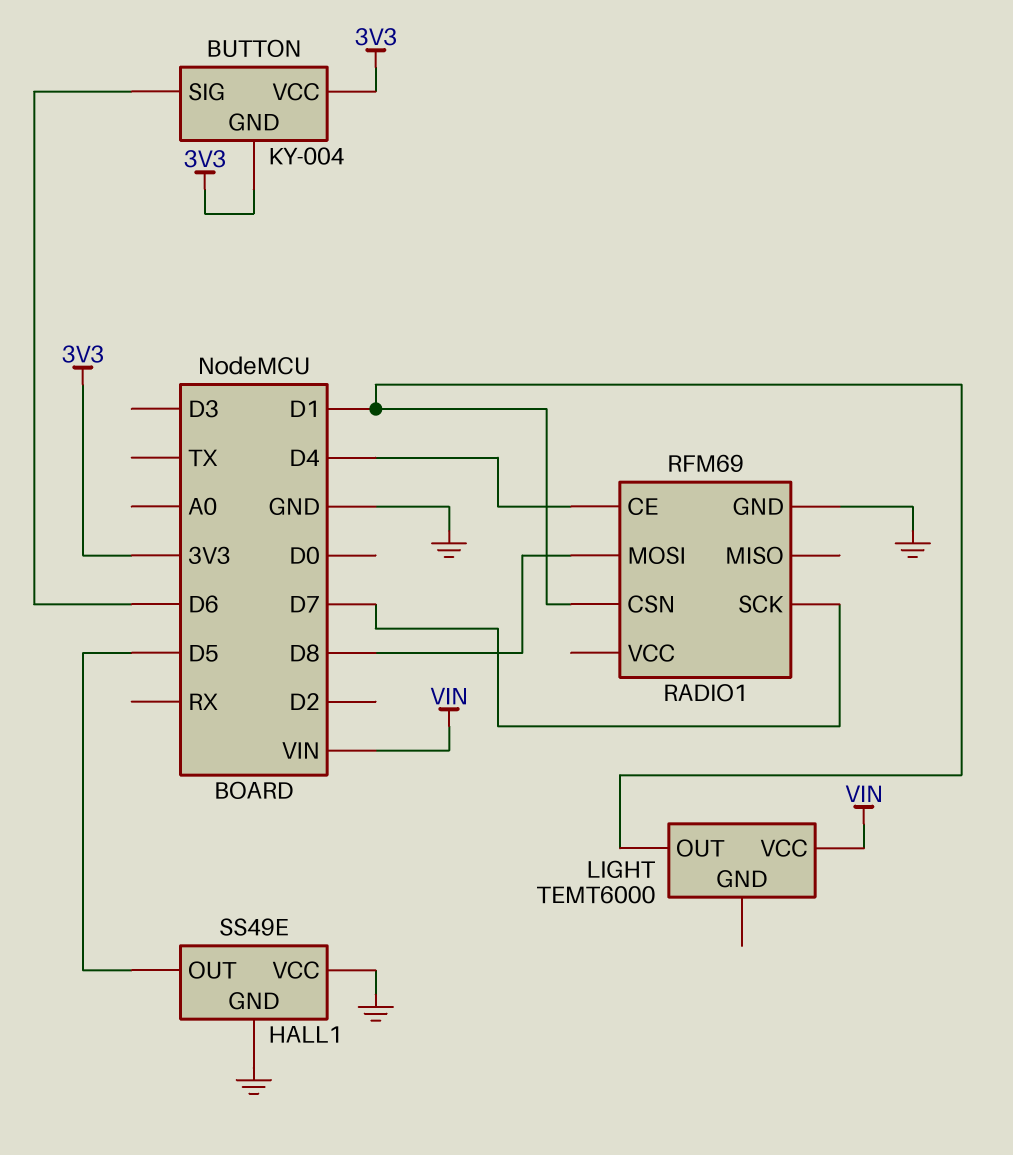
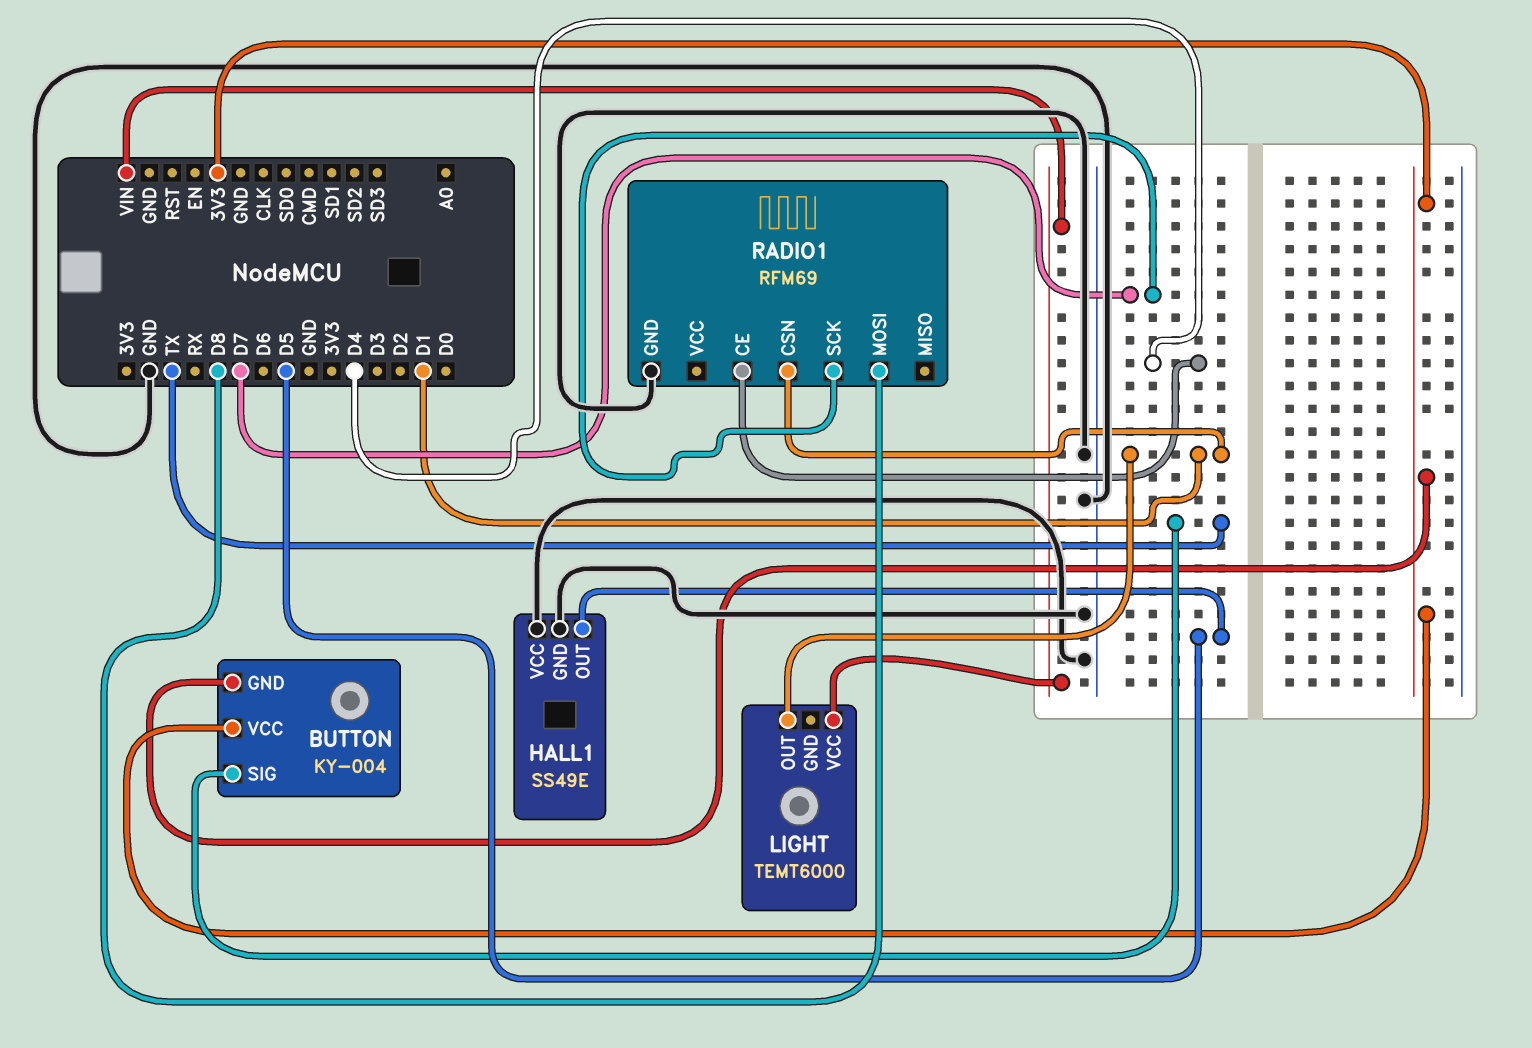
BUTTON pin SIG: D6 -> TX

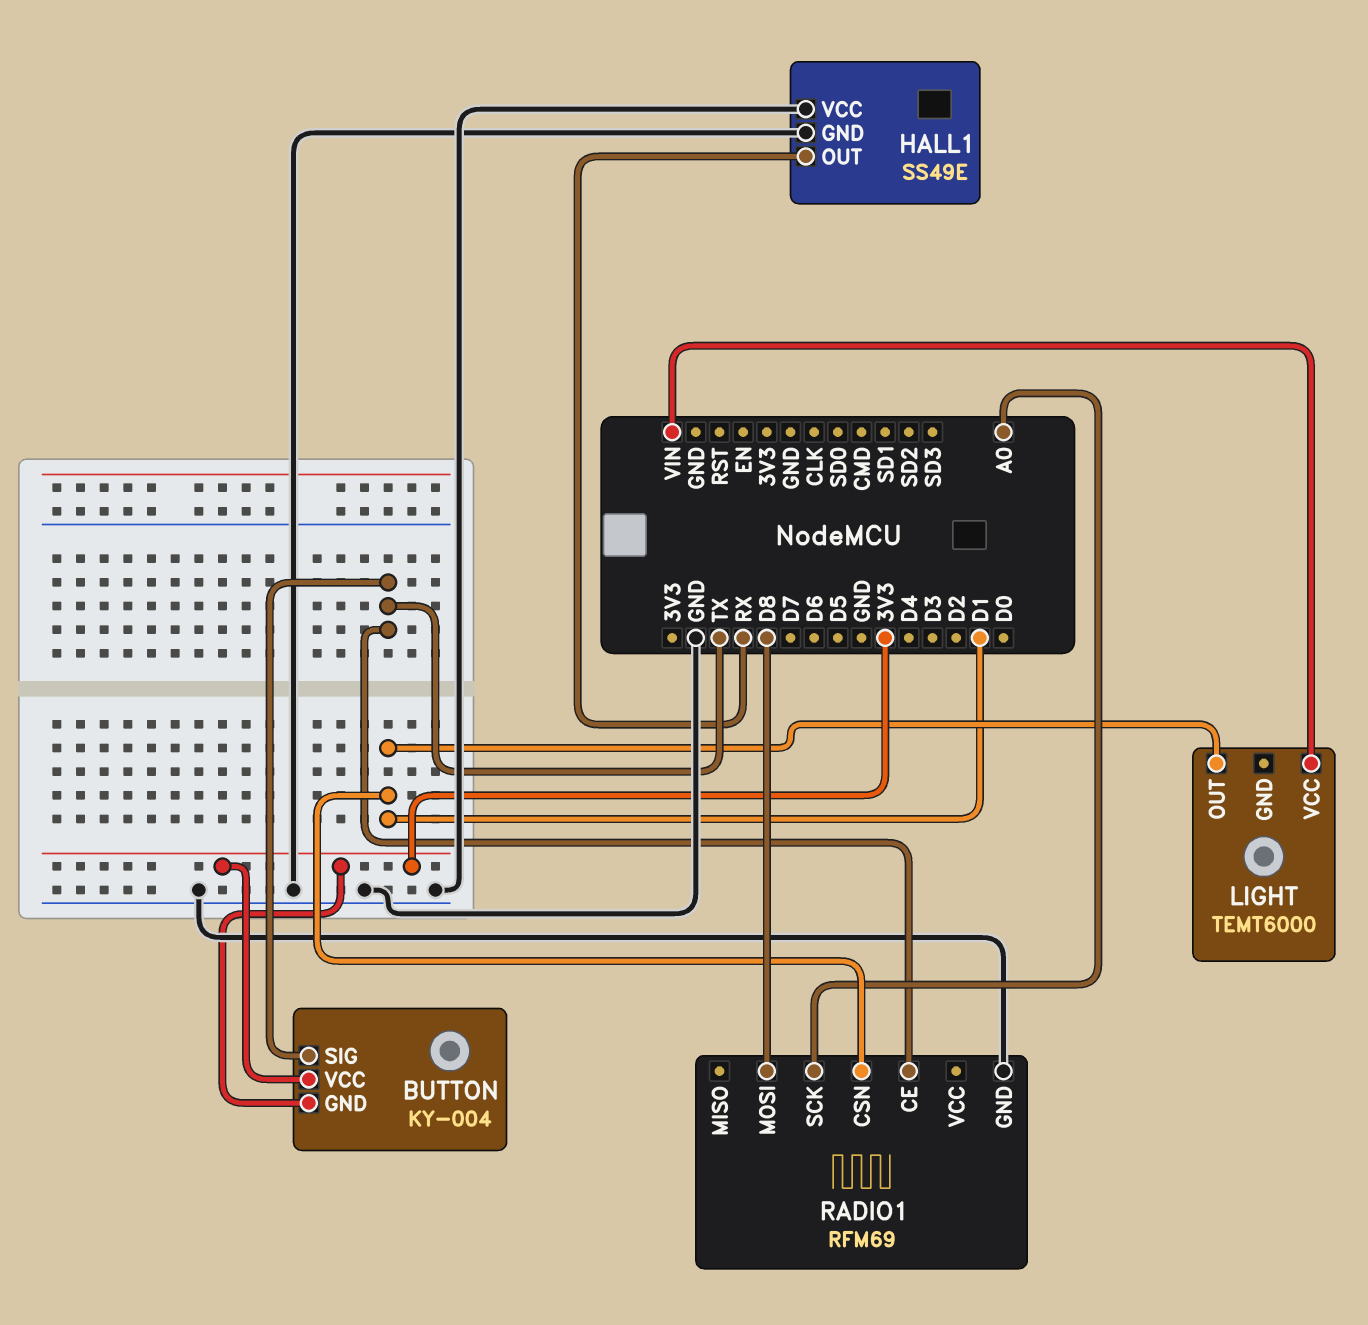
HALL1 pin OUT: D5 -> RX
RADIO1 pin CE: D4 -> TX
RADIO1 pin SCK: D7 -> A0

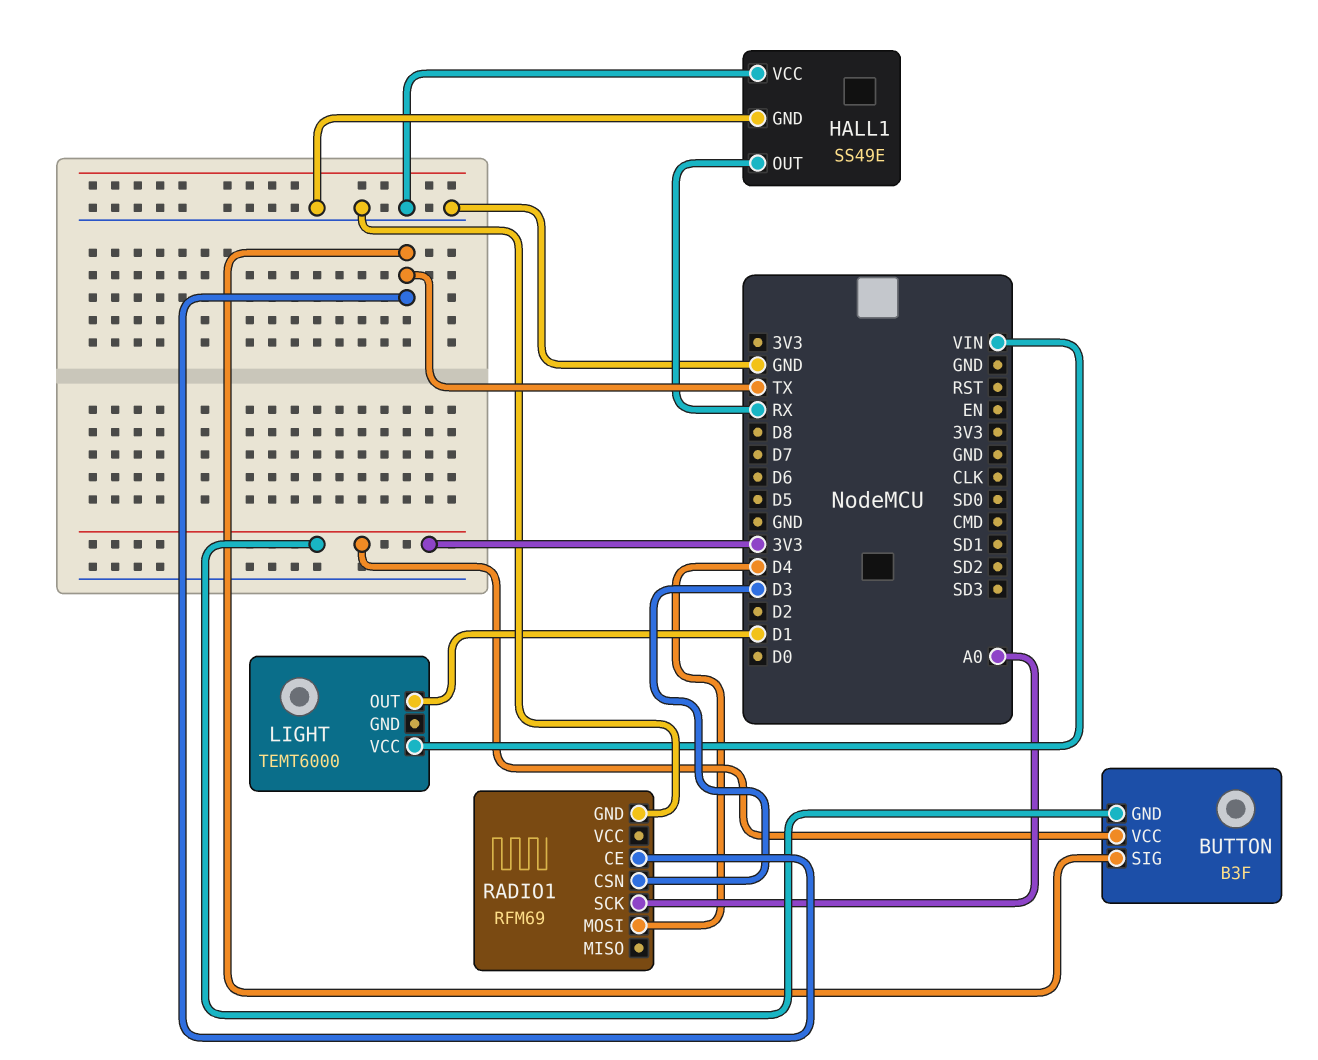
BUTTON: KY-004 -> B3F
RADIO1 pin CSN: D1 -> D3
RADIO1 pin MOSI: D8 -> D4

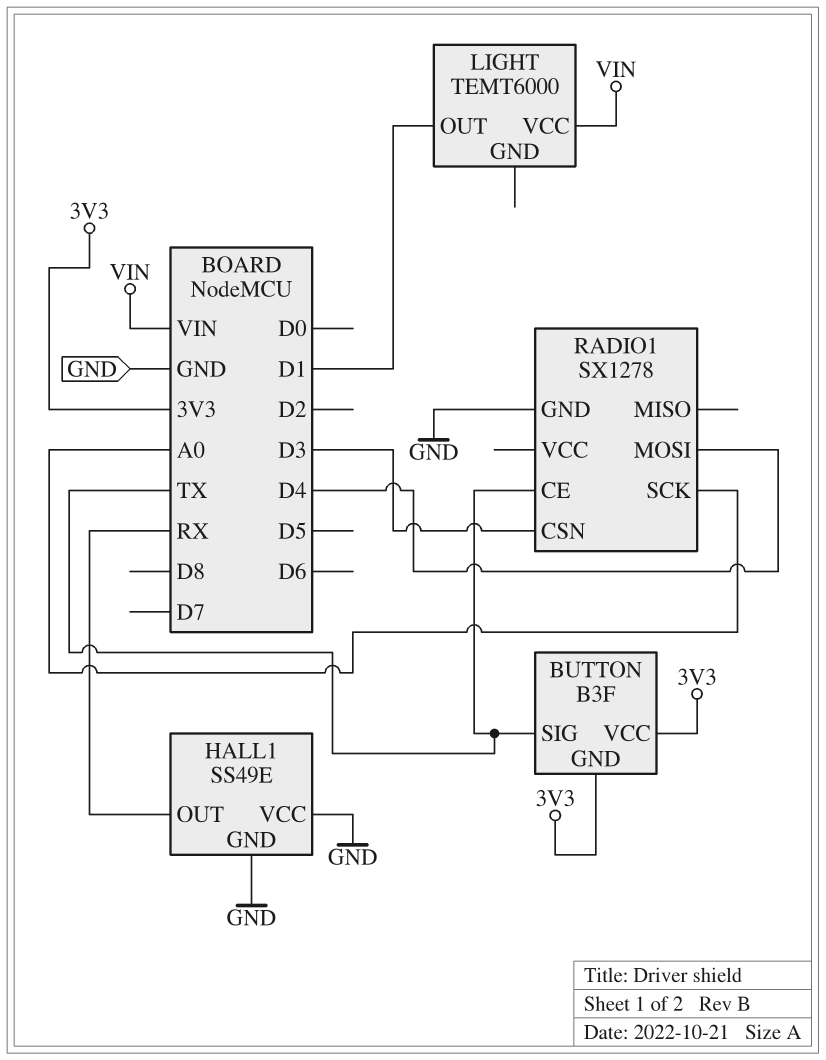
RADIO1: RFM69 -> SX1278

